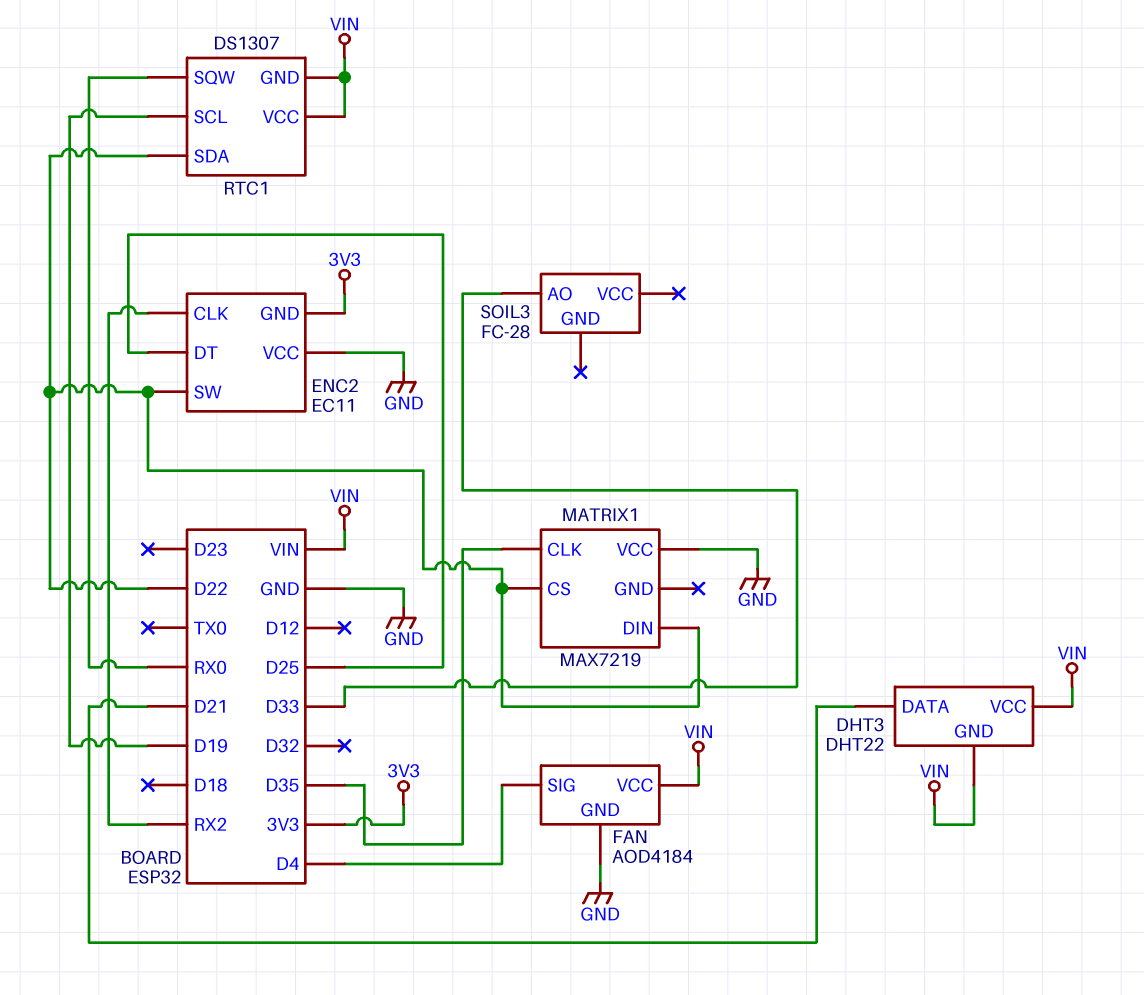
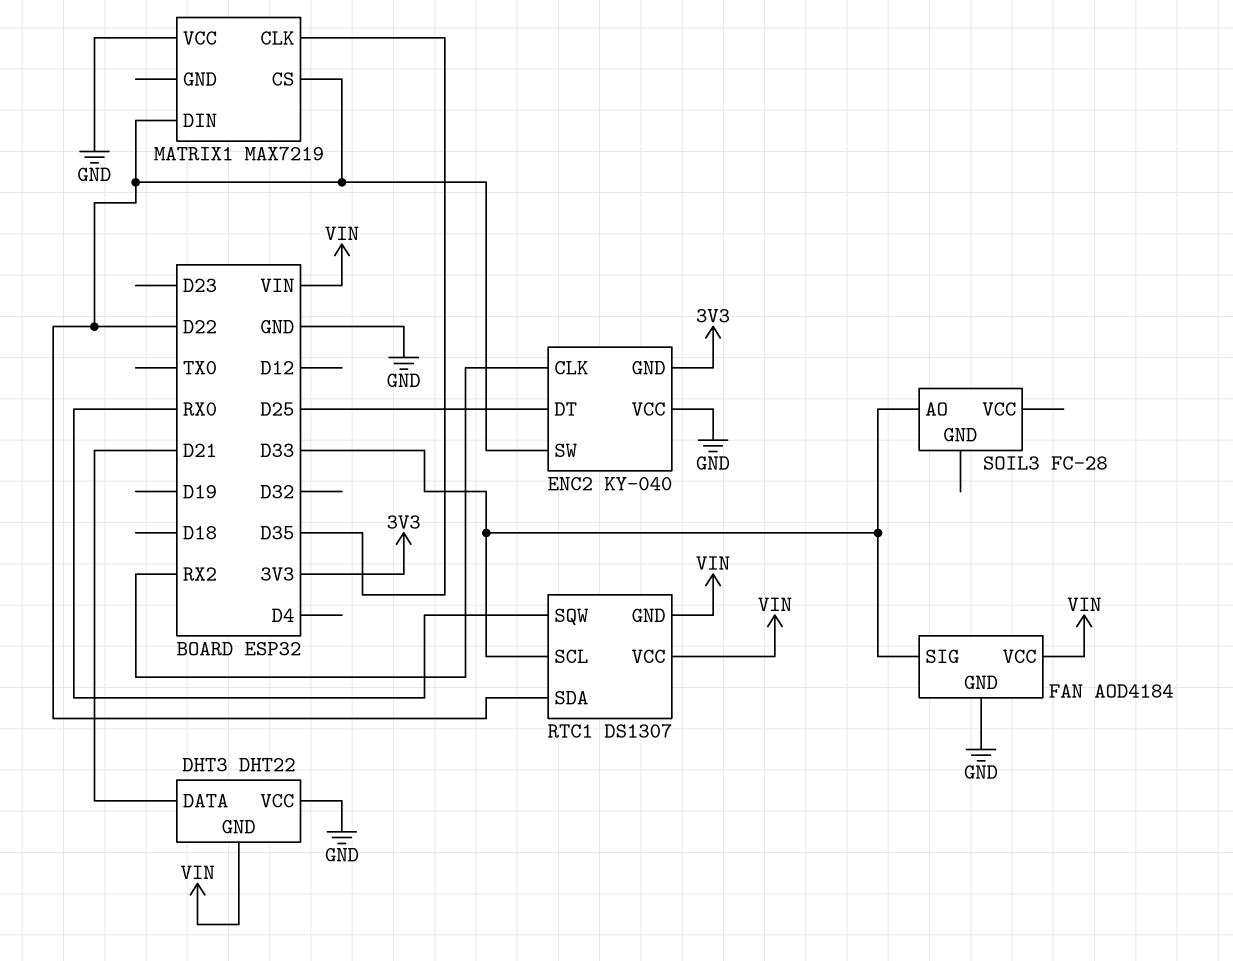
DHT3 pin VCC: VIN -> GND
ENC2: EC11 -> KY-040
FAN pin SIG: D4 -> D33
RTC1 pin SCL: D19 -> D33

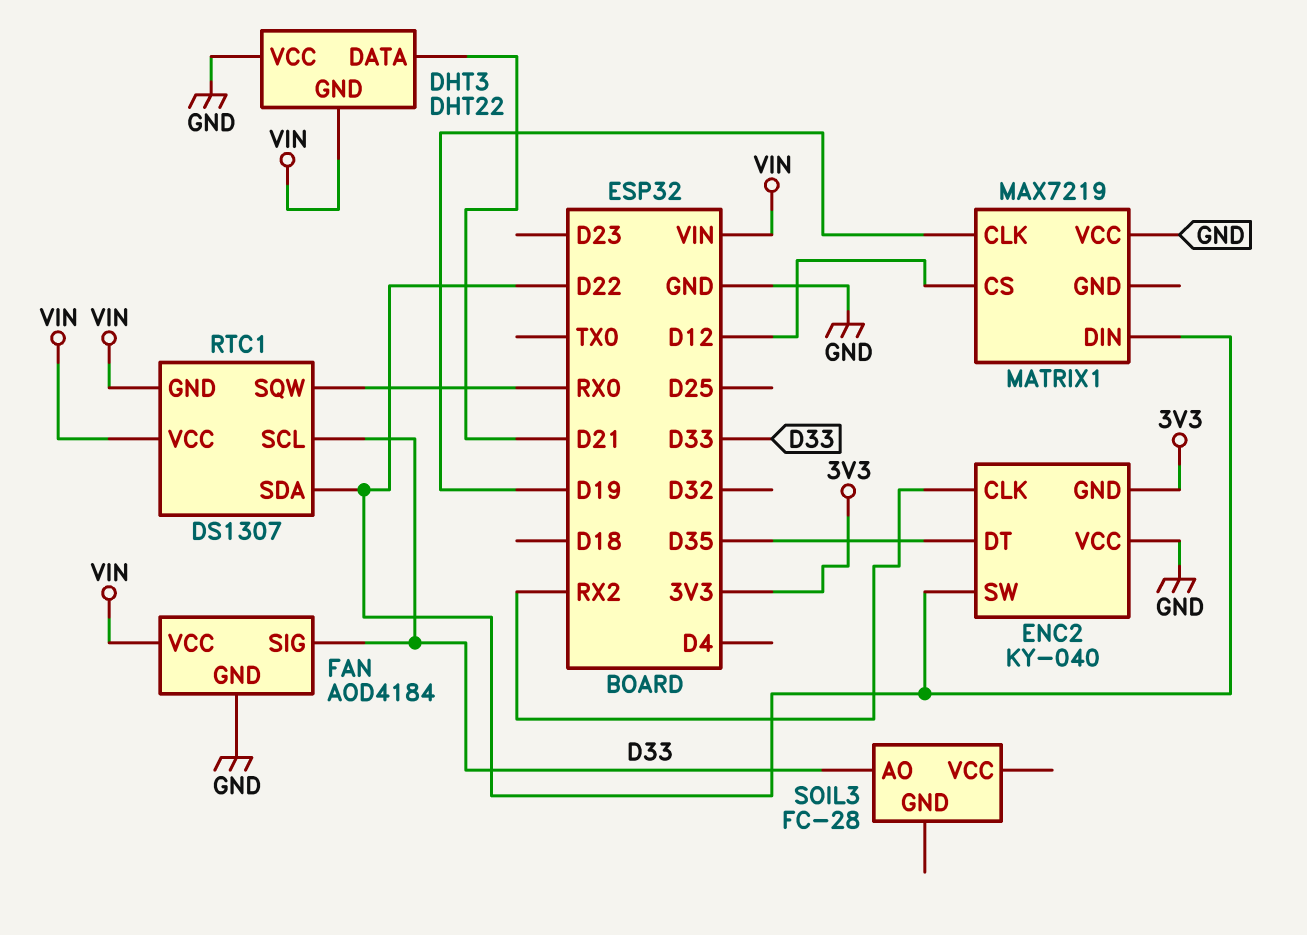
ENC2 pin DT: D25 -> D35
MATRIX1 pin CLK: D35 -> D19
MATRIX1 pin CS: D22 -> D12

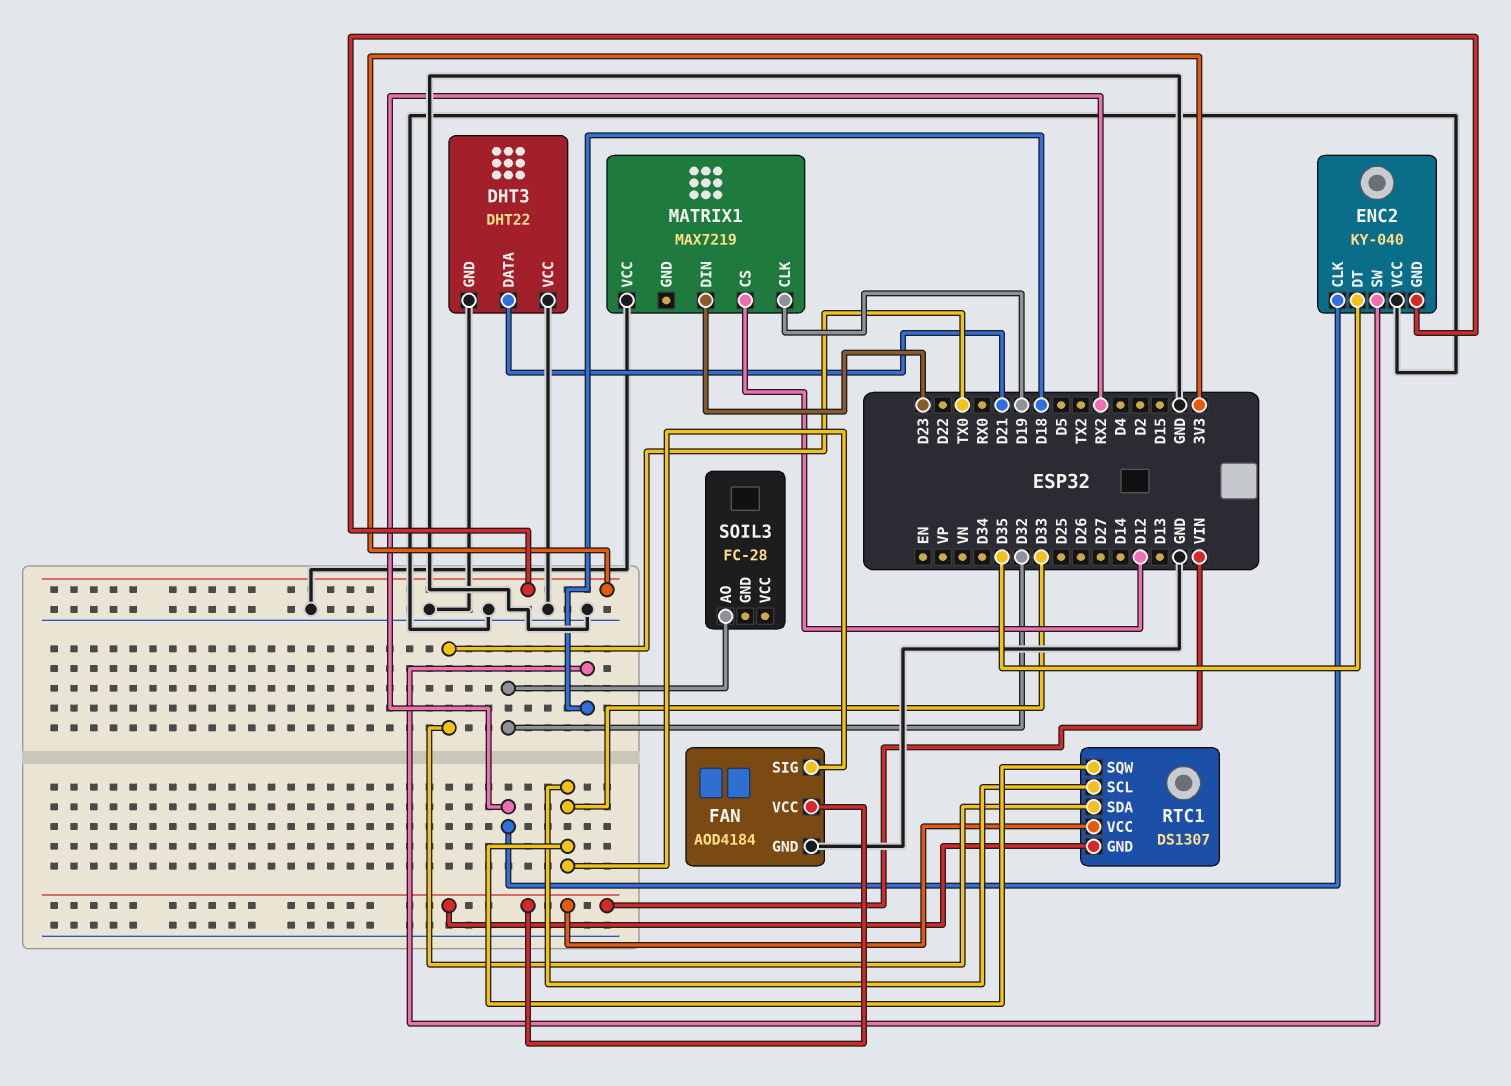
DHT3 pin GND: VIN -> GND
ENC2 pin SW: D22 -> D18
MATRIX1 pin DIN: D22 -> D23
RTC1 pin SDA: D22 -> TX0
RTC1 pin SQW: RX0 -> D33
SOIL3 pin AO: D33 -> D32

